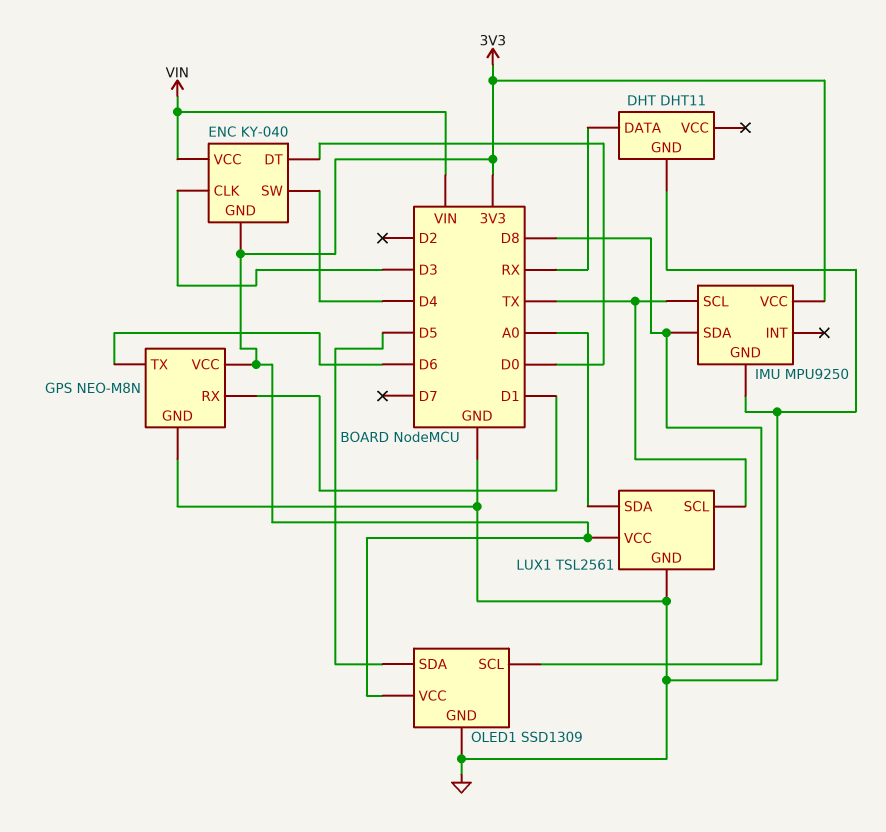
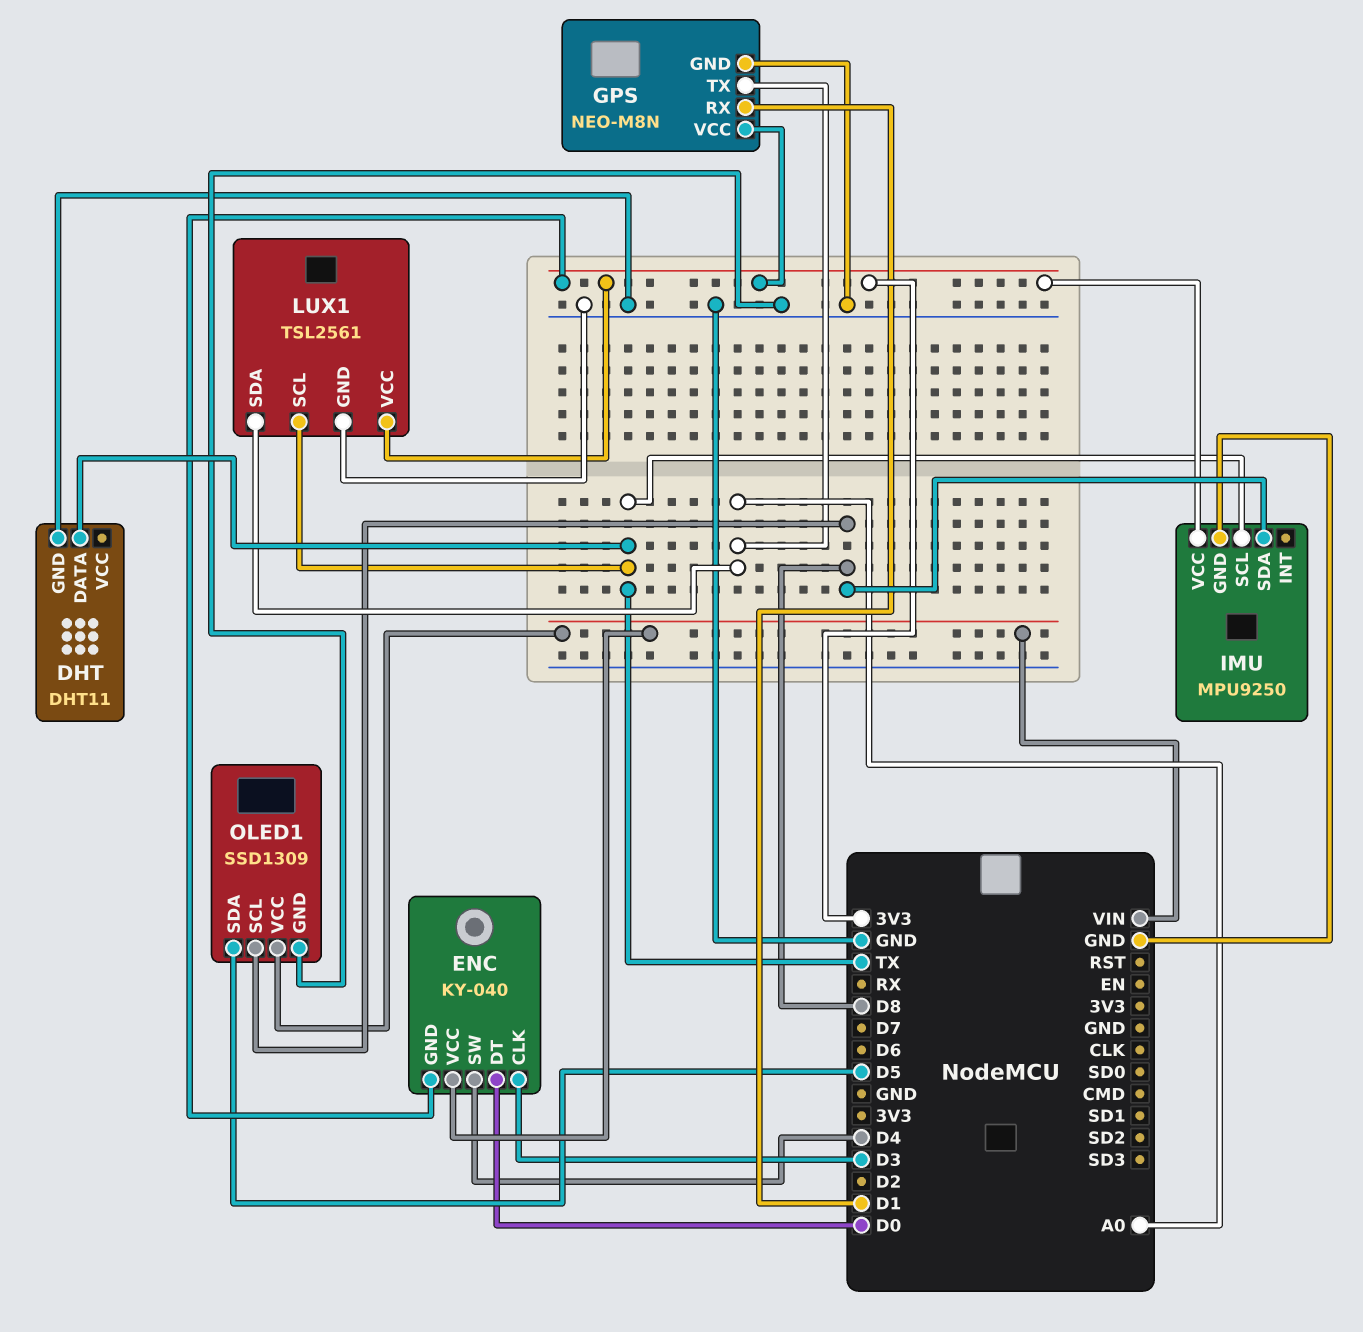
DHT pin DATA: RX -> TX
GPS pin TX: D6 -> A0
OLED1 pin VCC: 3V3 -> VIN

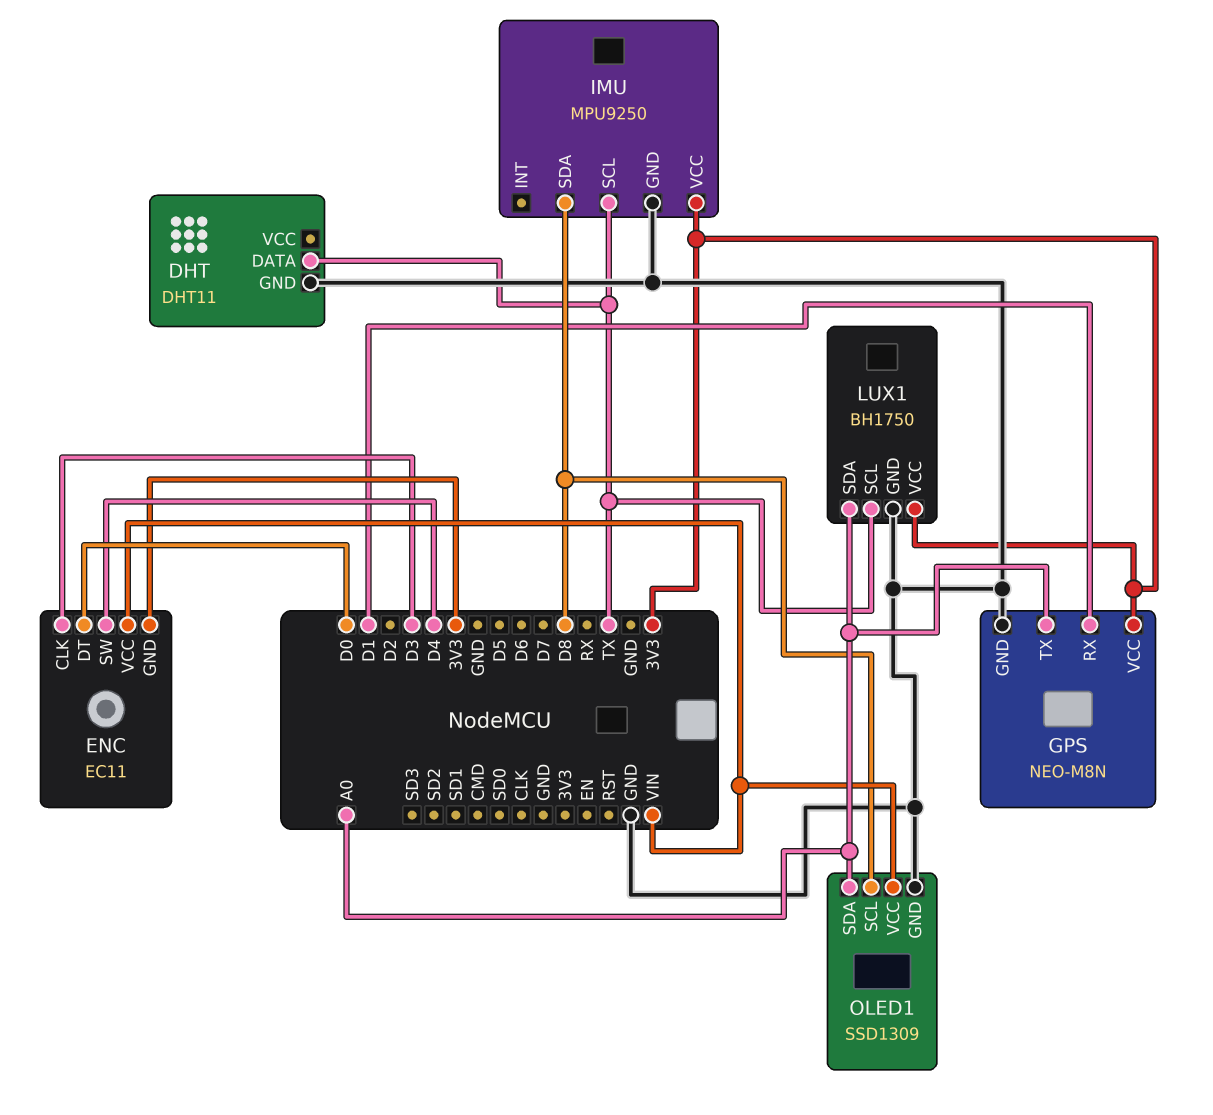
ENC: KY-040 -> EC11
LUX1: TSL2561 -> BH1750
OLED1 pin SDA: D5 -> A0

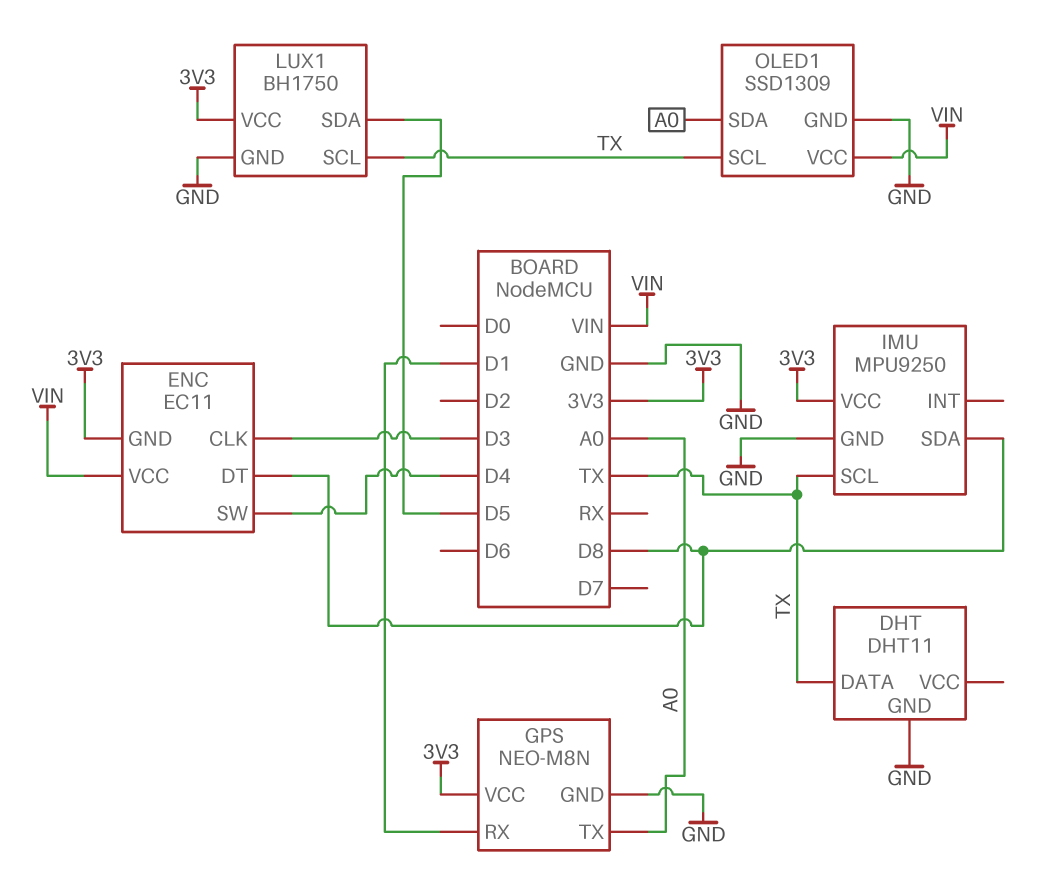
ENC pin DT: D0 -> D8
LUX1 pin SDA: A0 -> D5
OLED1 pin SCL: D8 -> TX

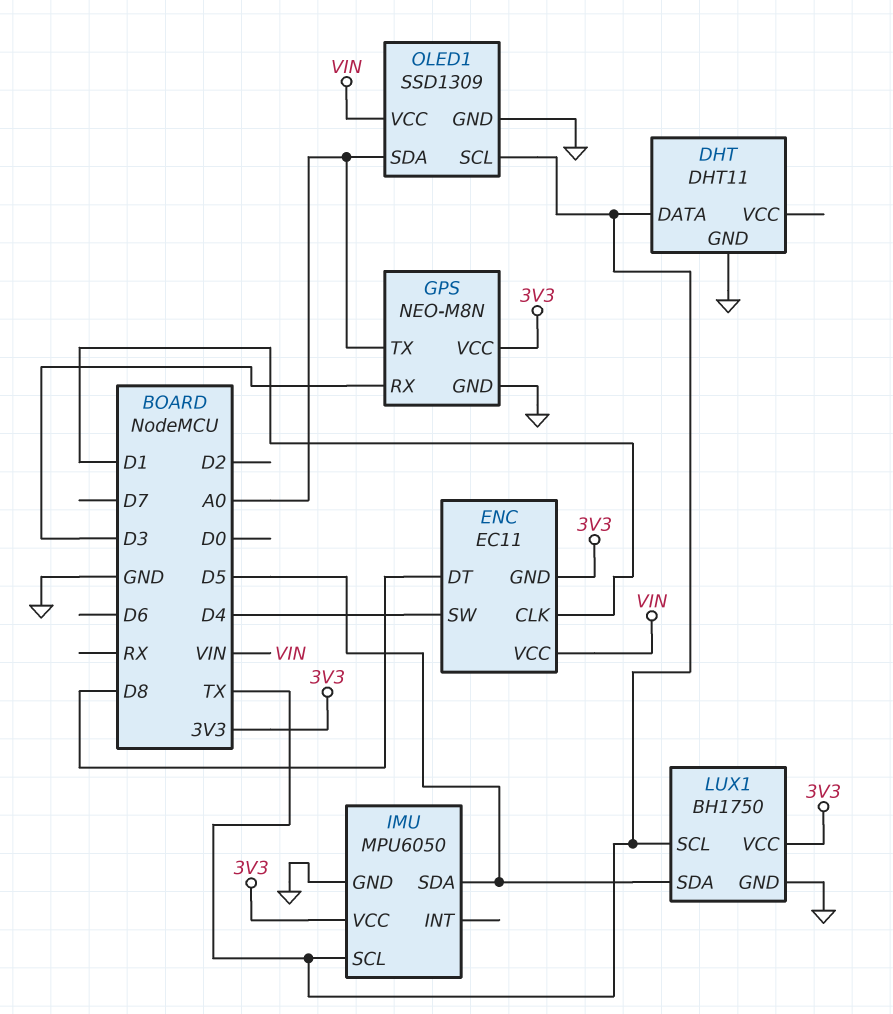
ENC pin CLK: D3 -> D1
GPS pin RX: D1 -> D3
IMU: MPU9250 -> MPU6050
IMU pin SDA: D8 -> D5

